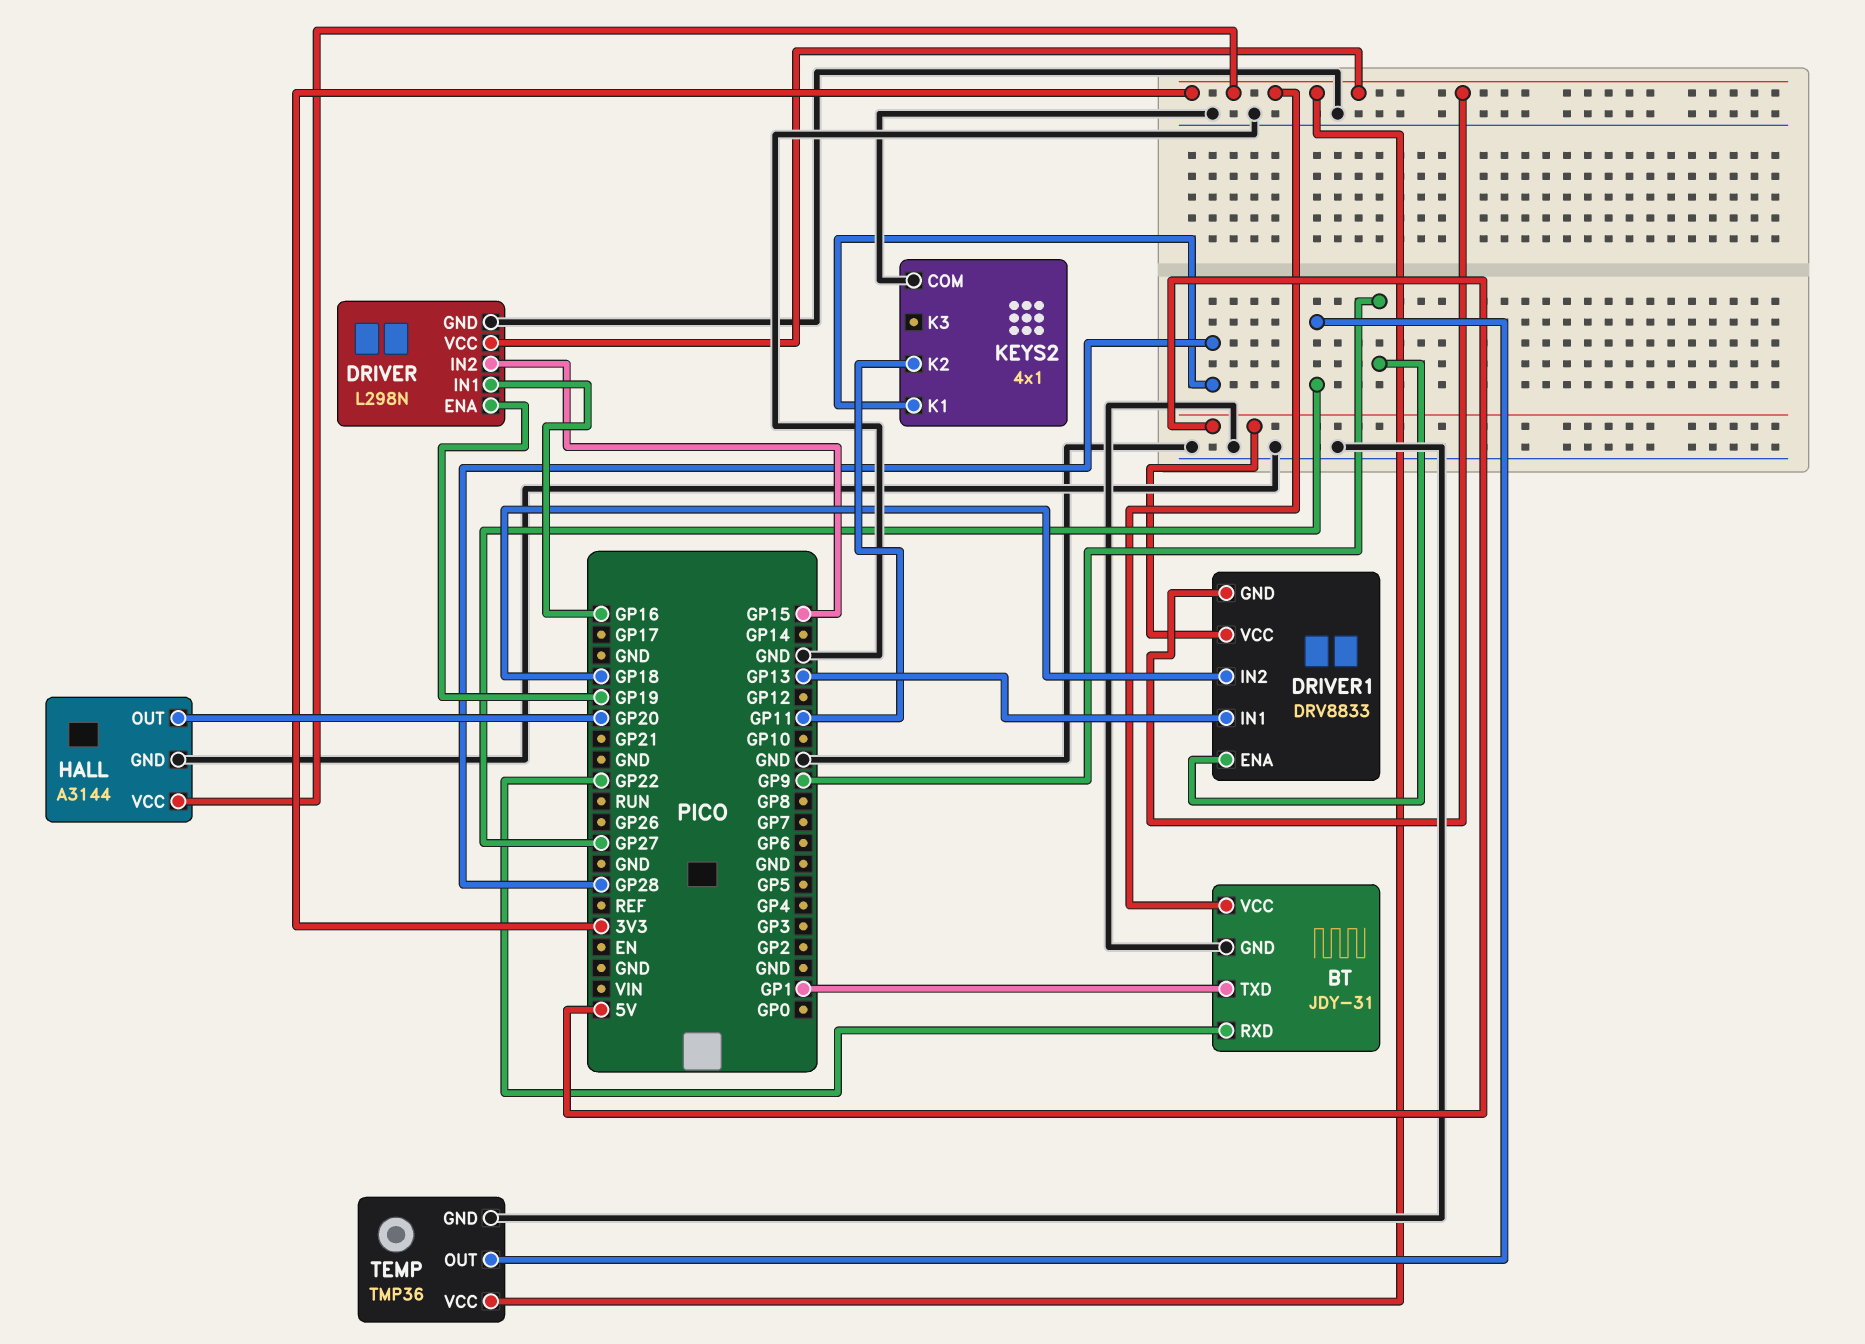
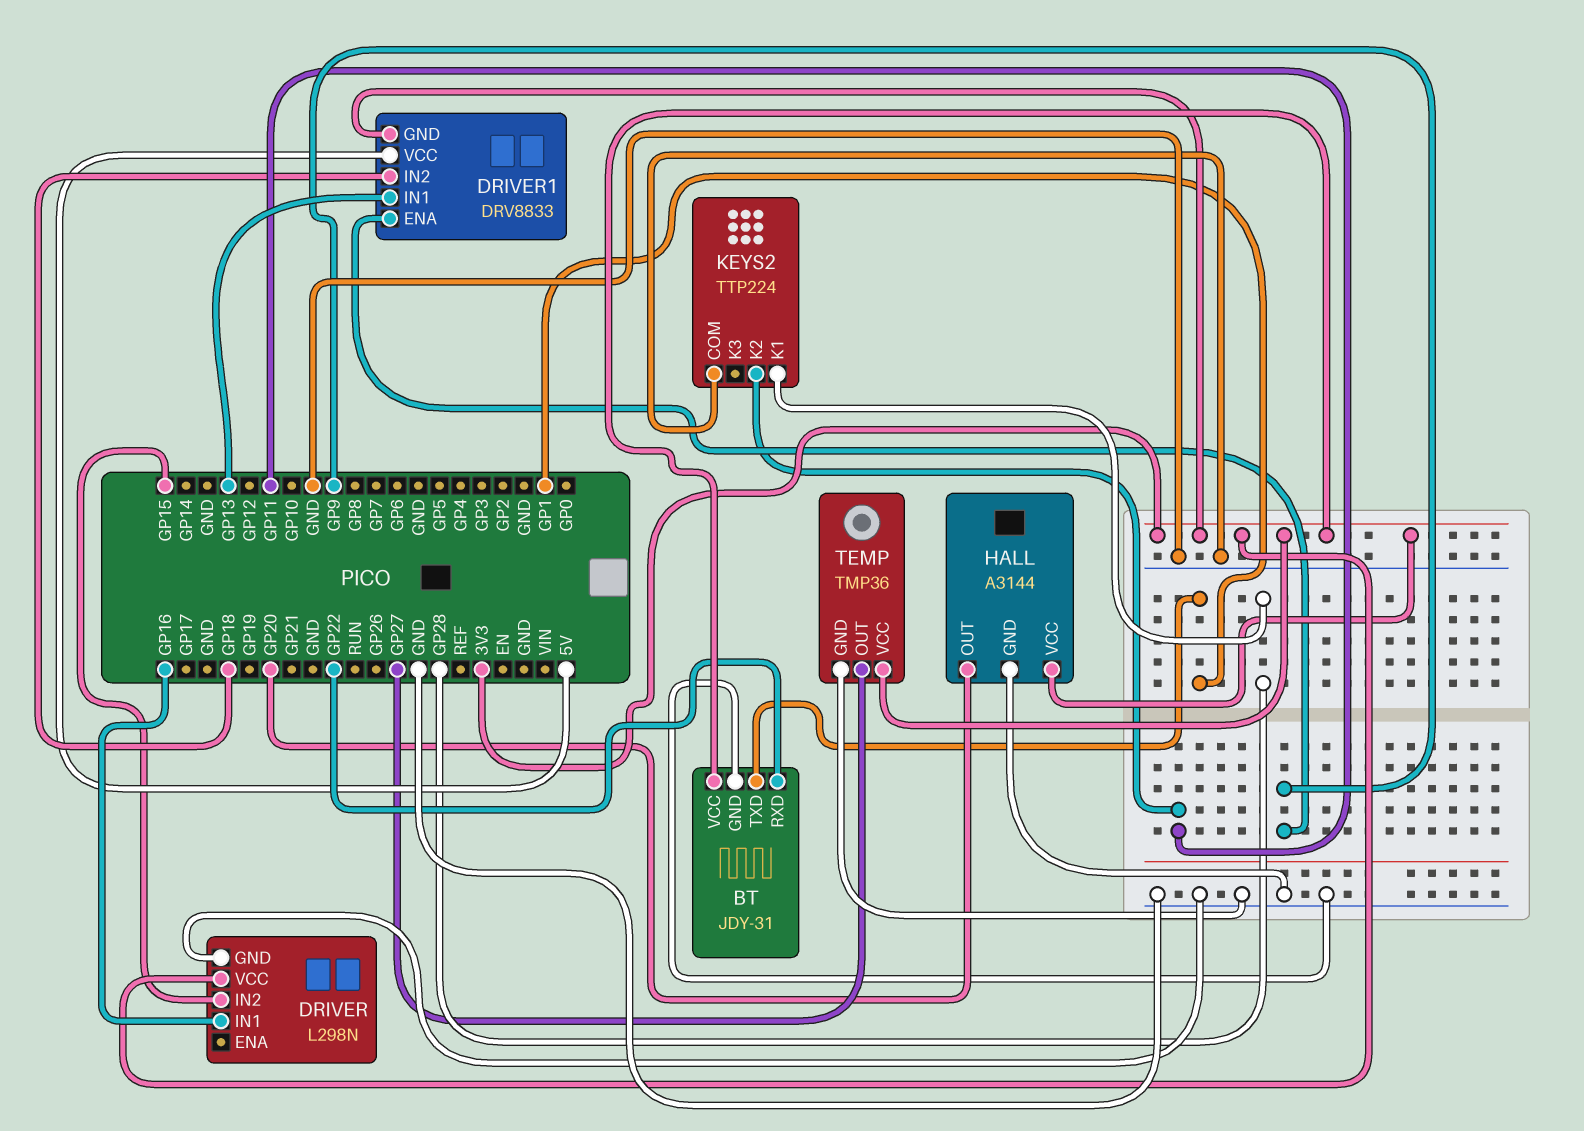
DRIVER pin ENA: GP19 -> none
KEYS2: 4x1 -> TTP224

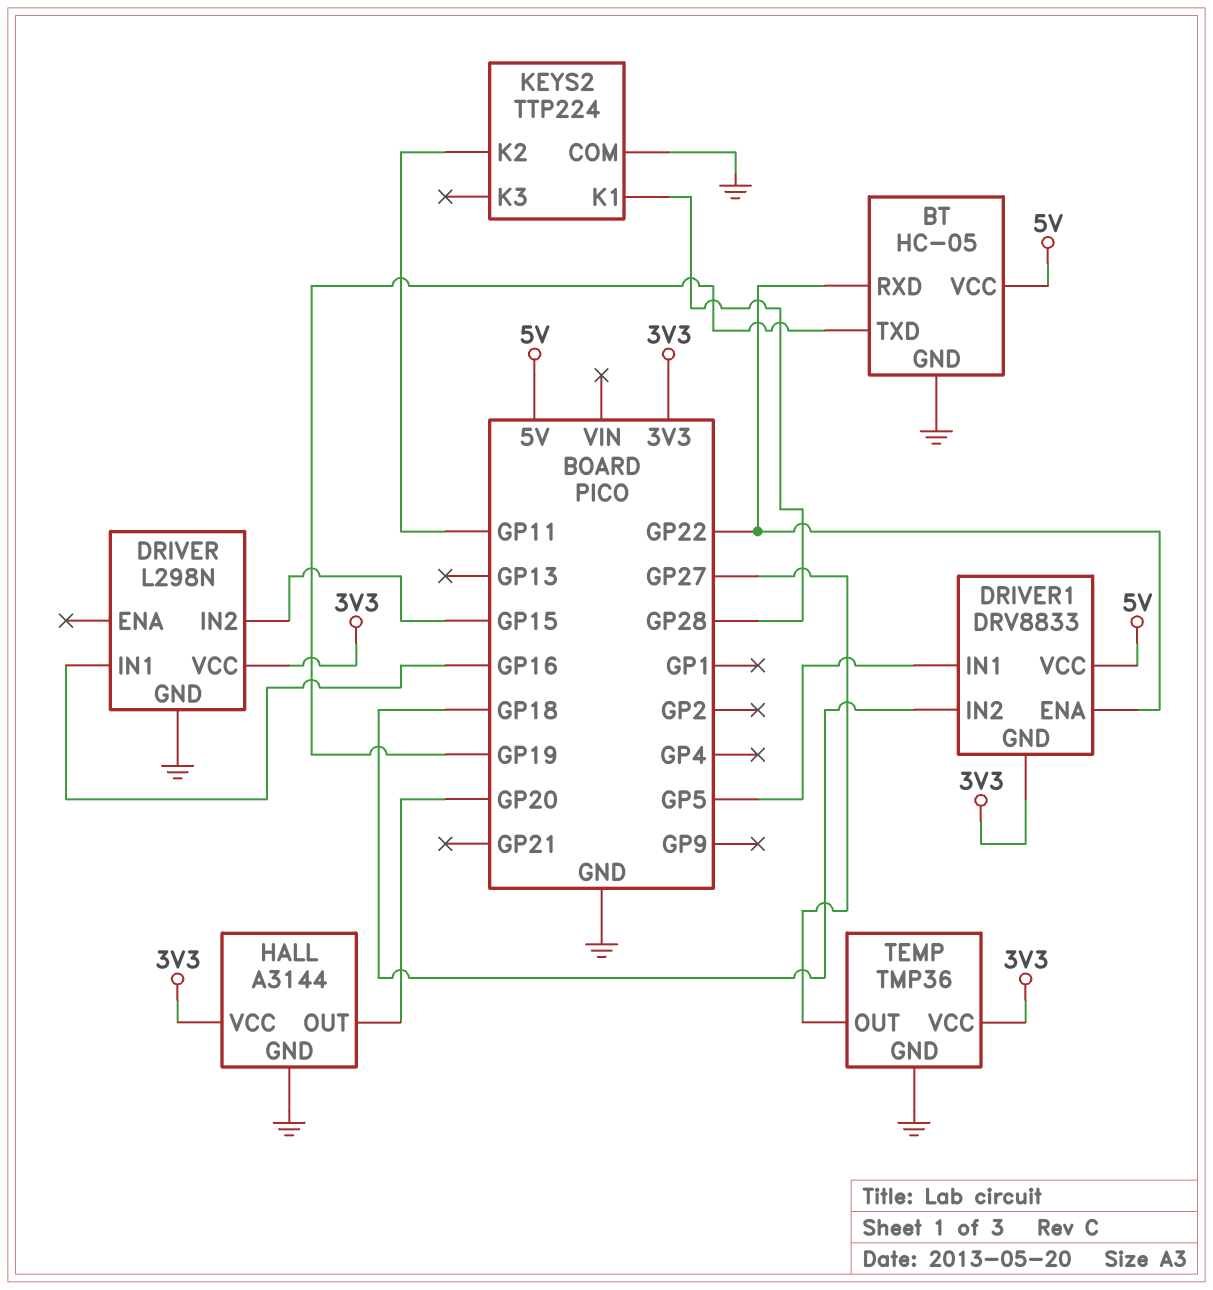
BT: JDY-31 -> HC-05
BT pin TXD: GP1 -> GP19
BT pin VCC: 3V3 -> 5V
DRIVER1 pin ENA: GP9 -> GP22
DRIVER1 pin IN1: GP13 -> GP5

